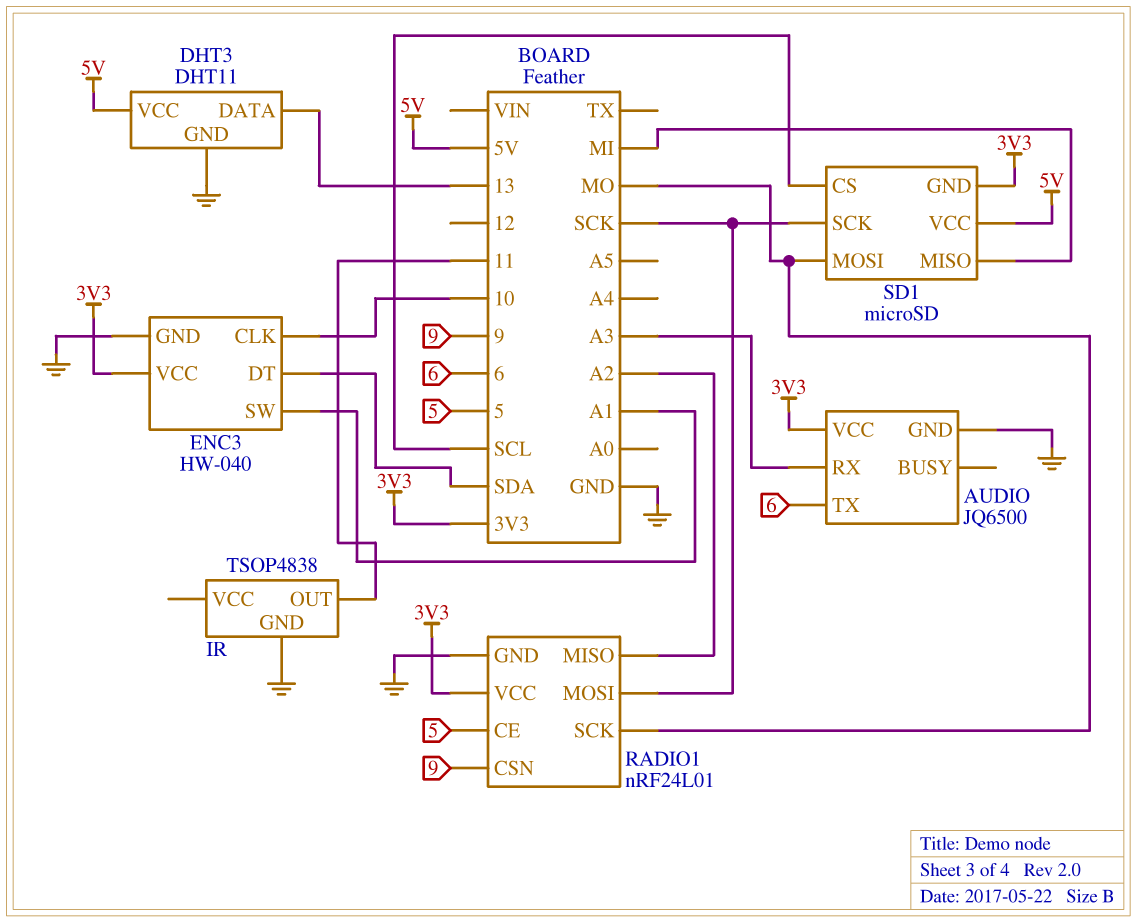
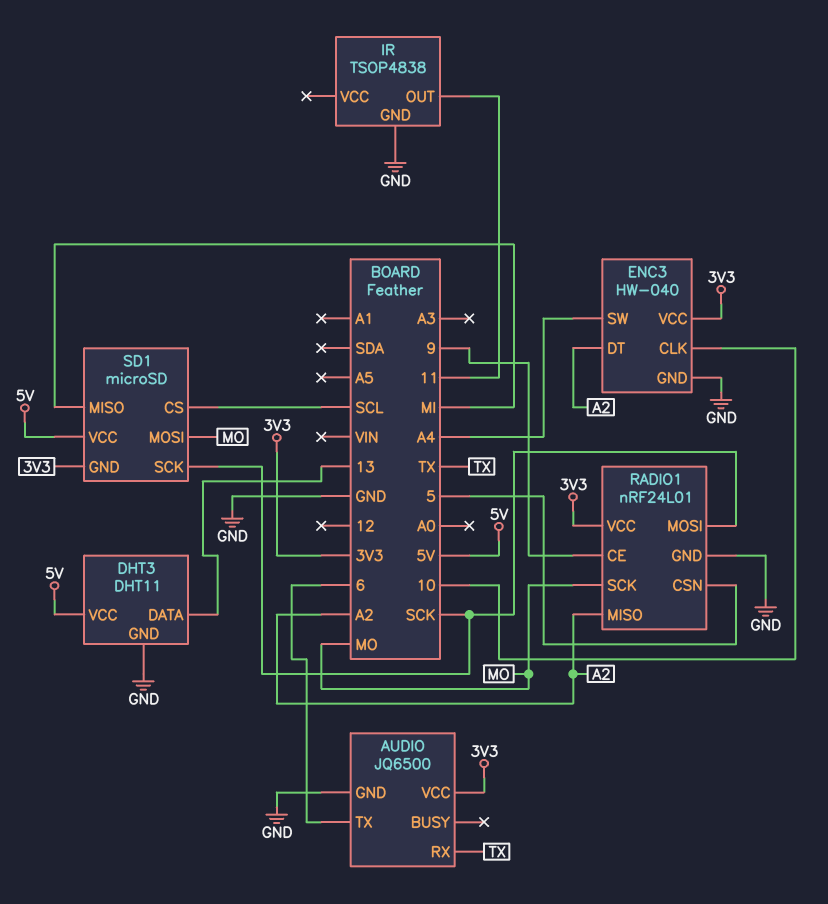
AUDIO pin RX: A3 -> TX
ENC3 pin DT: SDA -> A2
ENC3 pin SW: A1 -> A4
RADIO1 pin CE: 5 -> 9
RADIO1 pin CSN: 9 -> 5

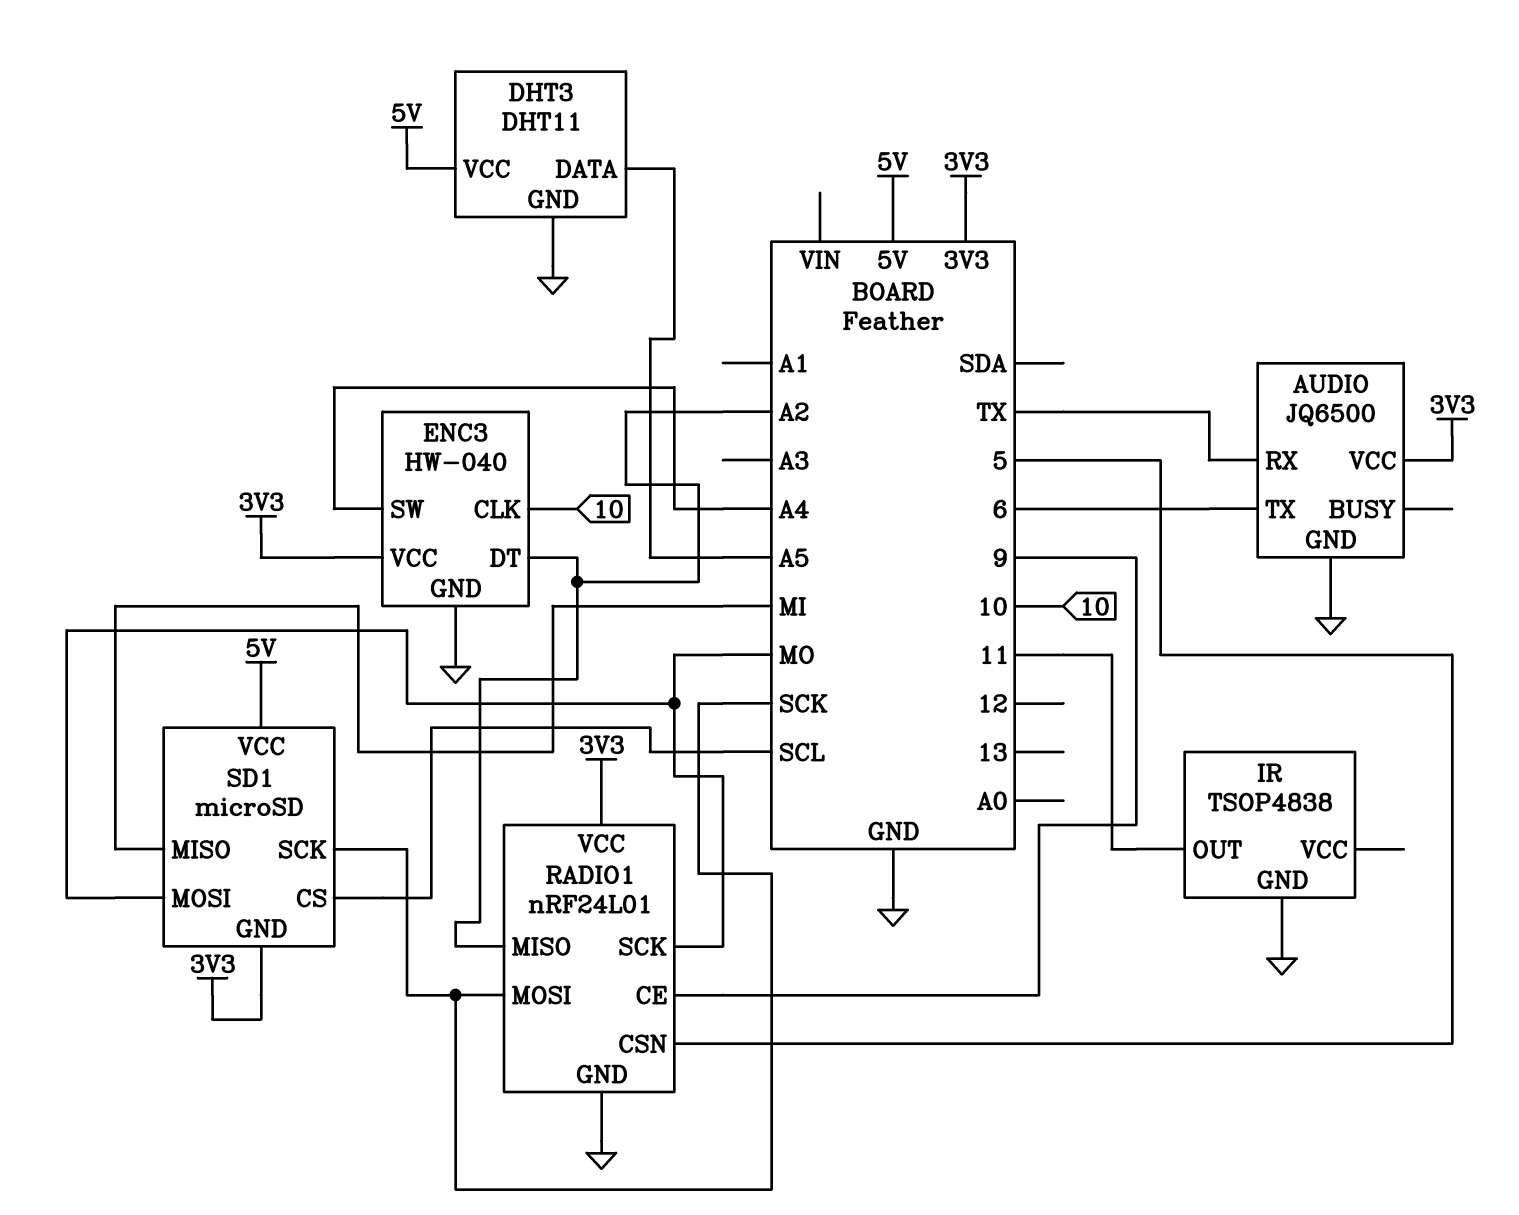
DHT3 pin DATA: 13 -> A5

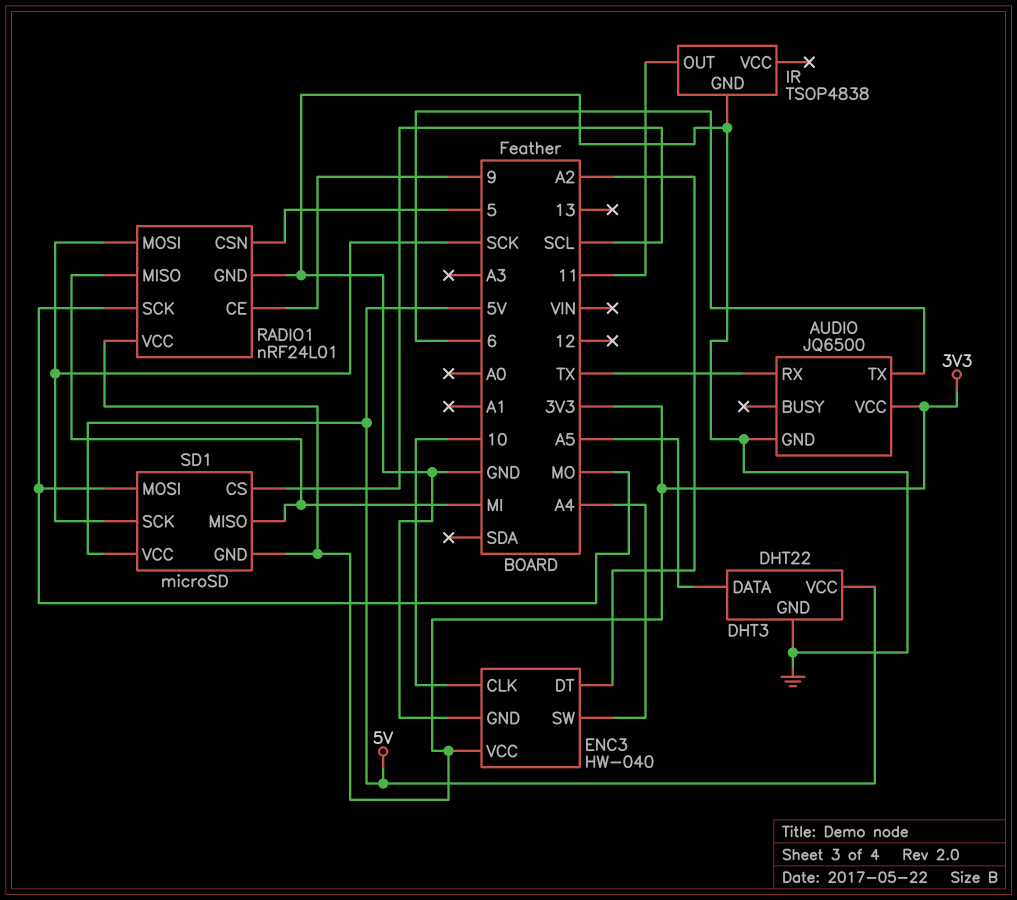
DHT3: DHT11 -> DHT22
RADIO1 pin MISO: A2 -> MI

